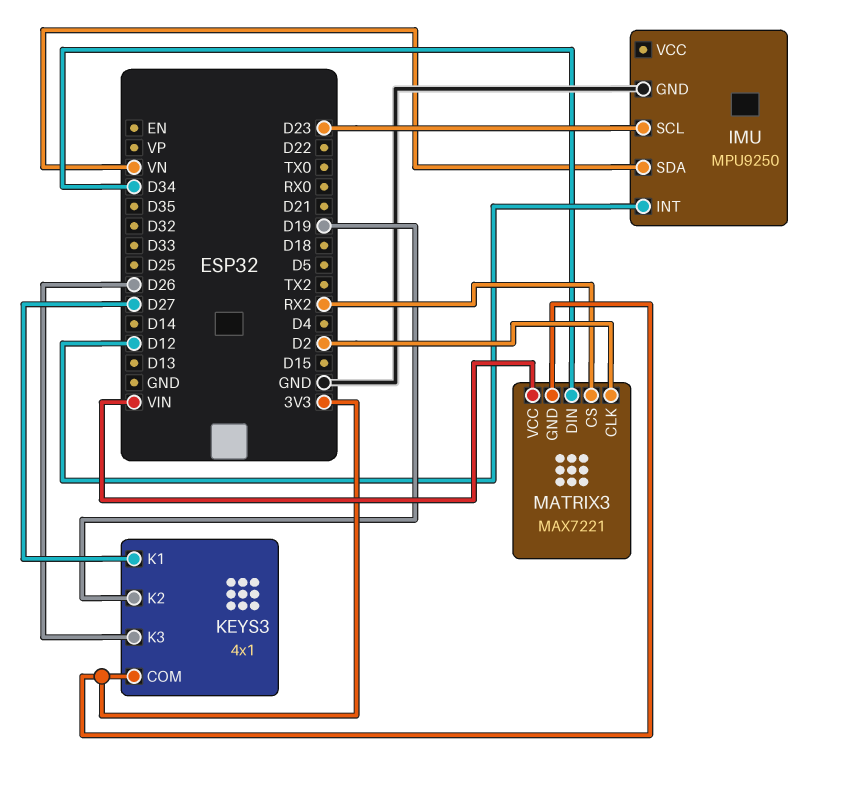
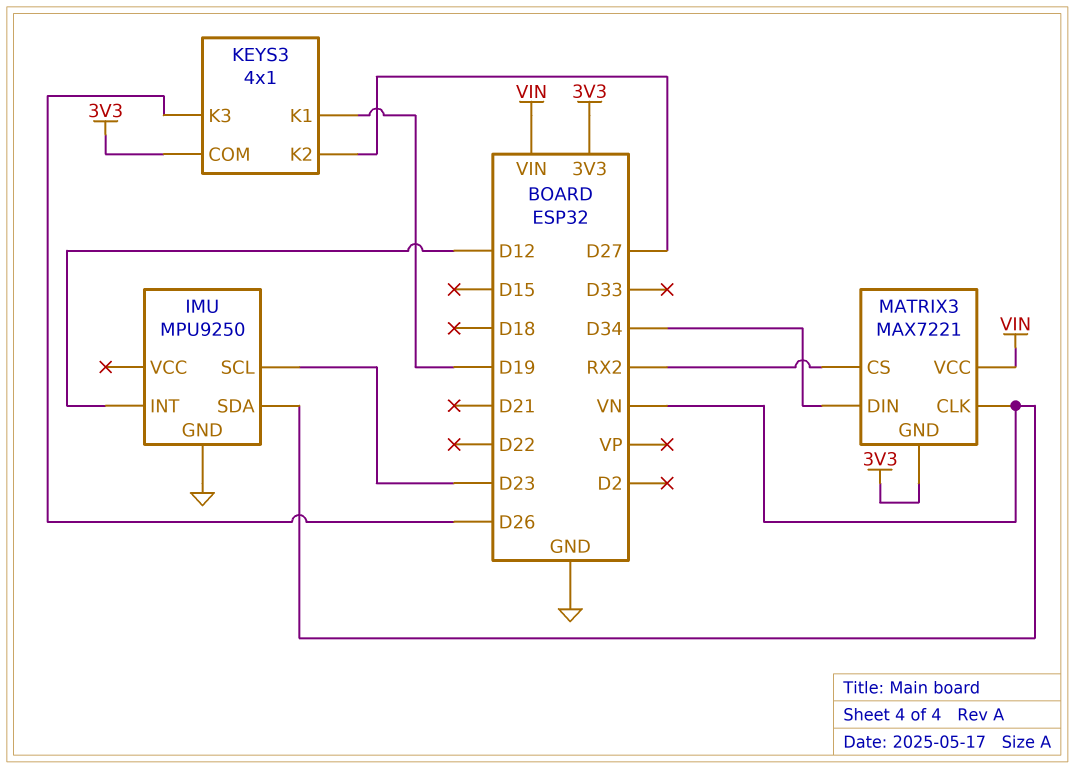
KEYS3 pin K1: D27 -> D19
KEYS3 pin K2: D19 -> D27
MATRIX3 pin CLK: D2 -> VN

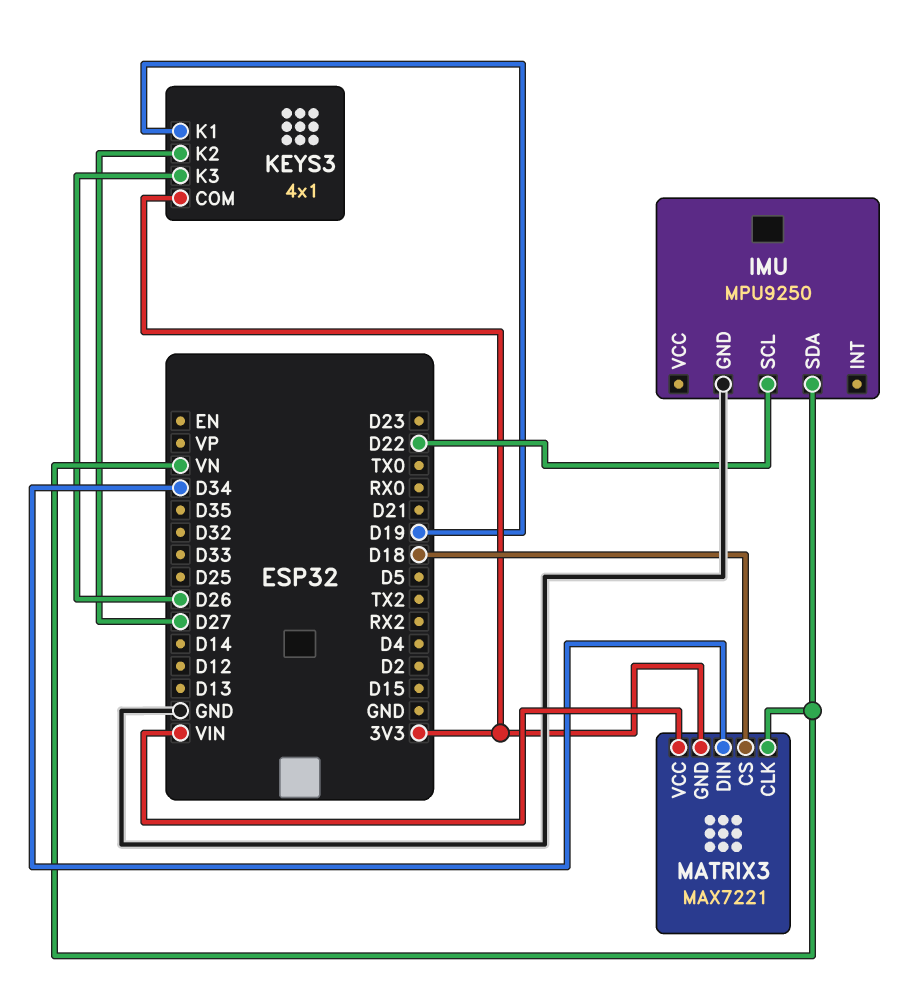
IMU pin INT: D12 -> none
IMU pin SCL: D23 -> D22
MATRIX3 pin CS: RX2 -> D18

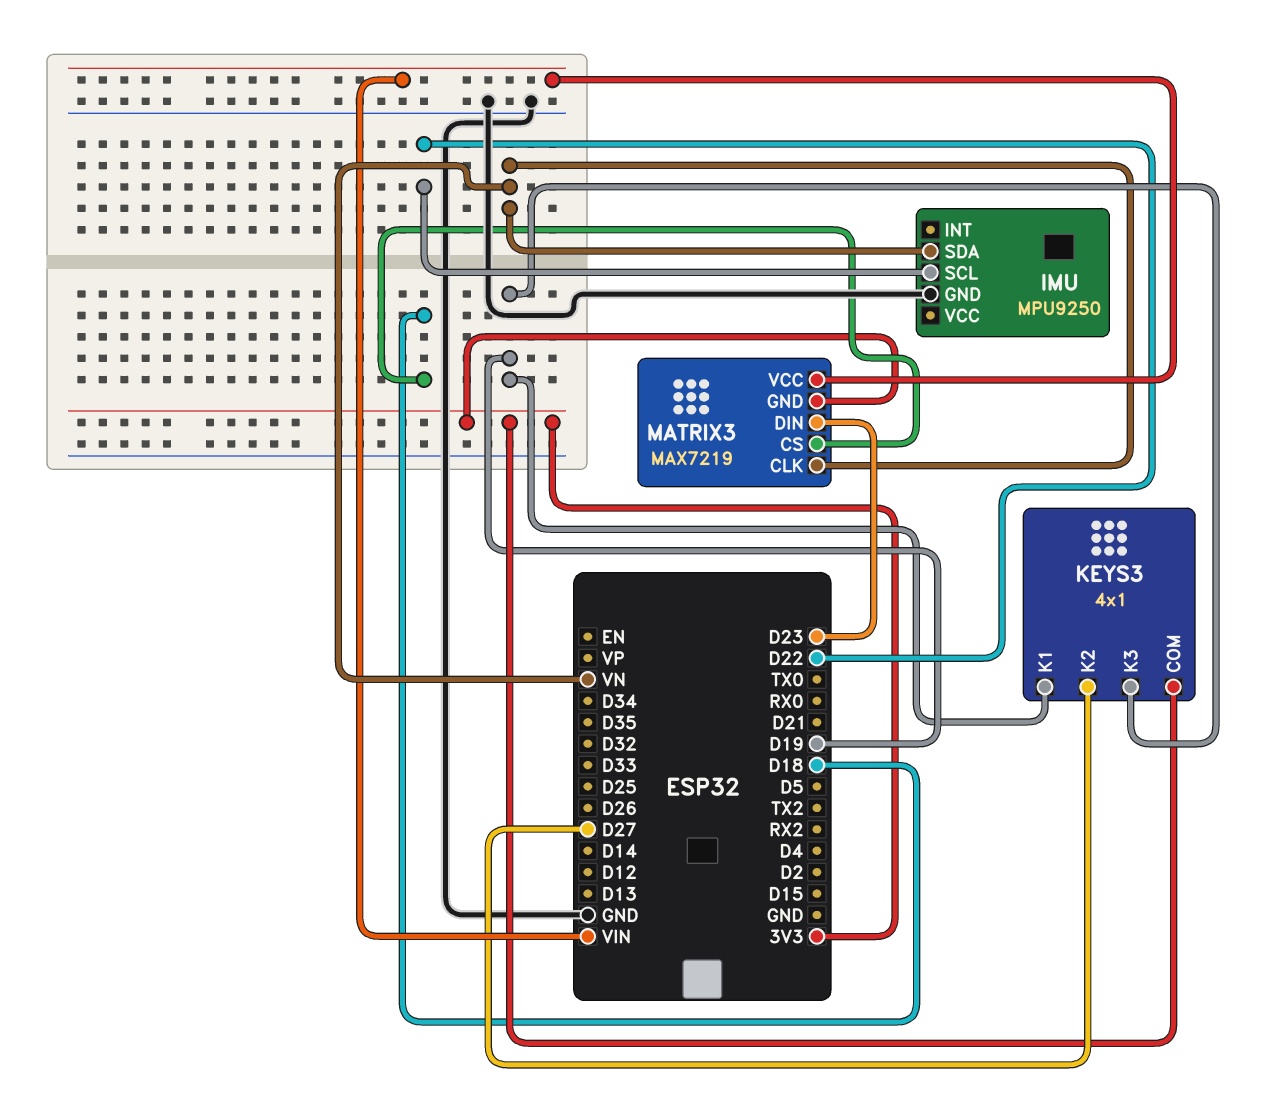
KEYS3 pin K3: D26 -> D19
MATRIX3: MAX7221 -> MAX7219
MATRIX3 pin DIN: D34 -> D23

